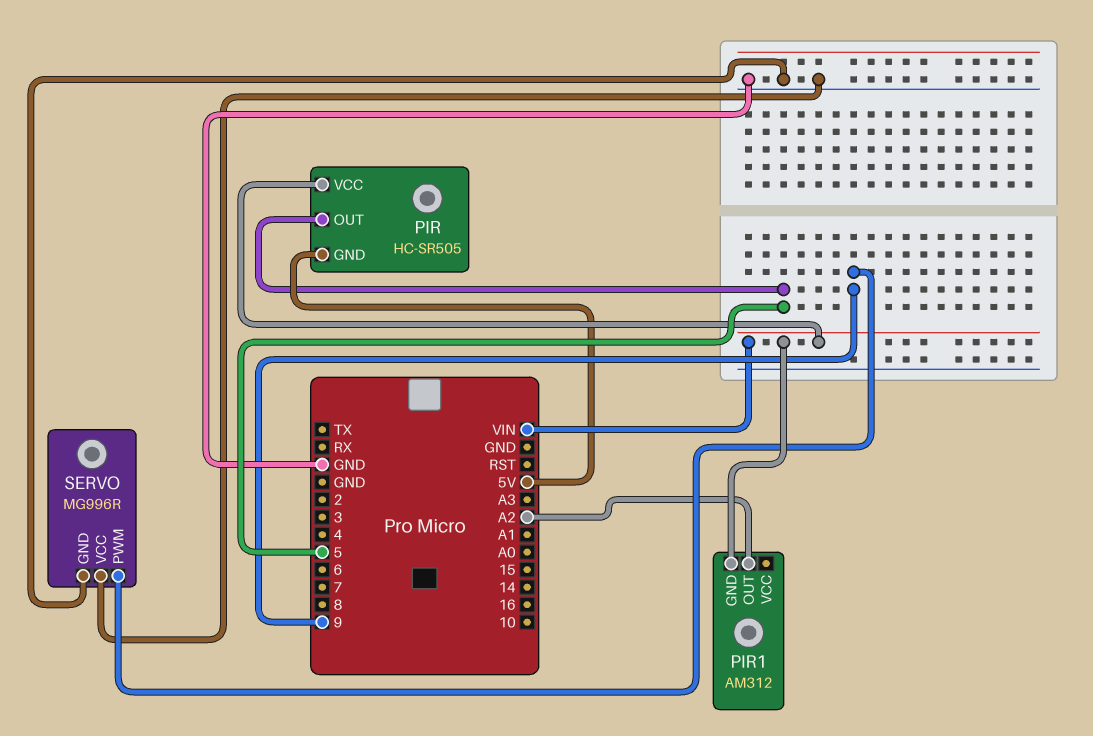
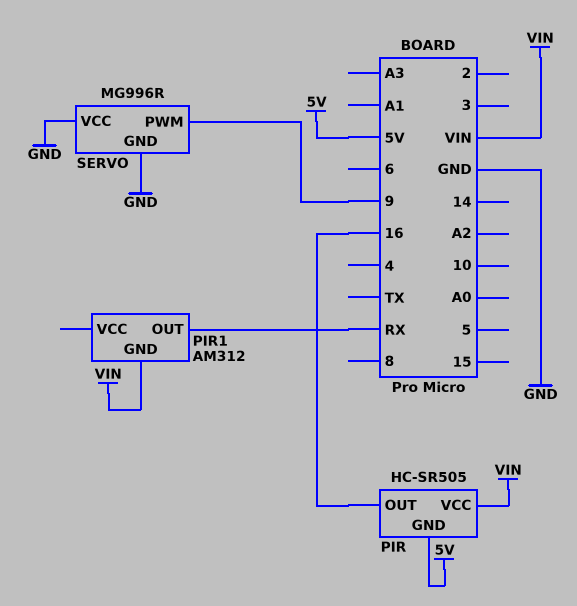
PIR pin OUT: 5 -> 16
PIR1 pin OUT: A2 -> RX

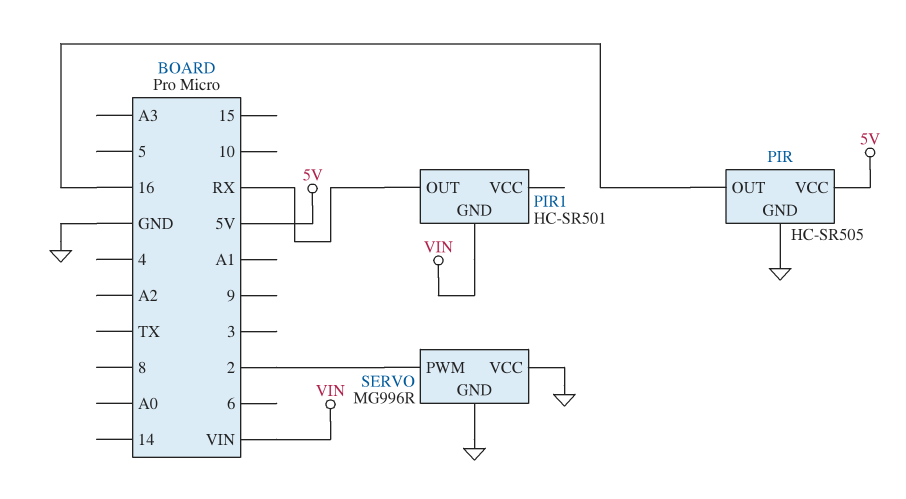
PIR pin GND: 5V -> GND
PIR pin VCC: VIN -> 5V
PIR1: AM312 -> HC-SR501
SERVO pin PWM: 9 -> 2

